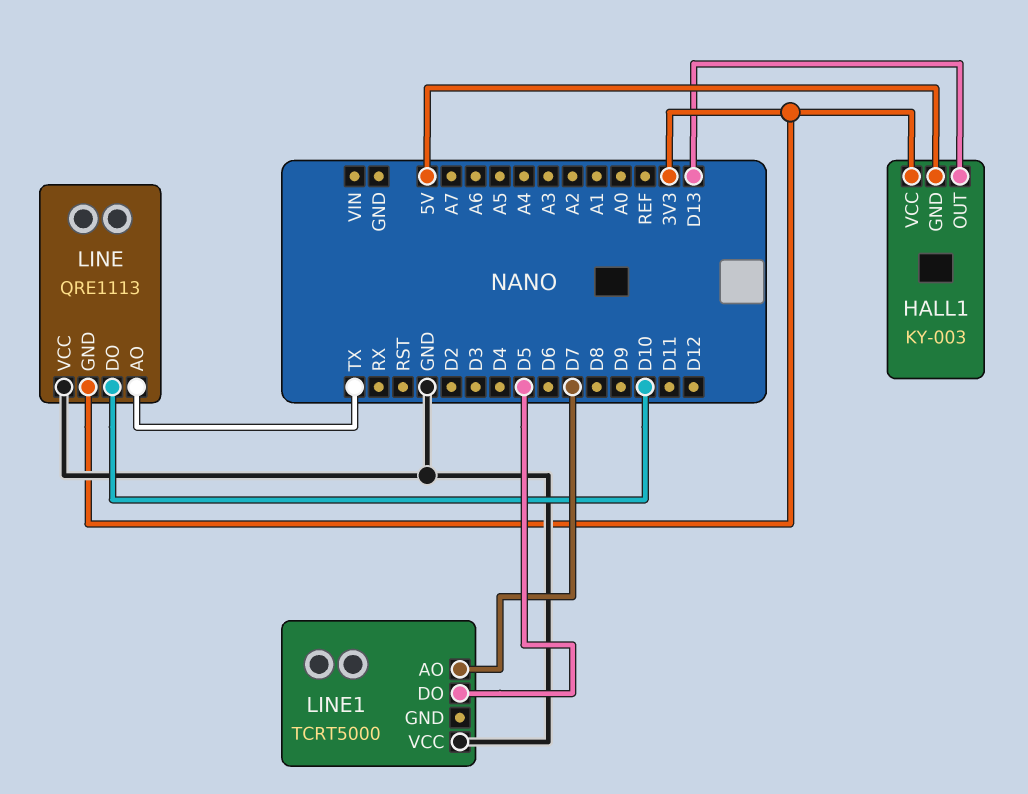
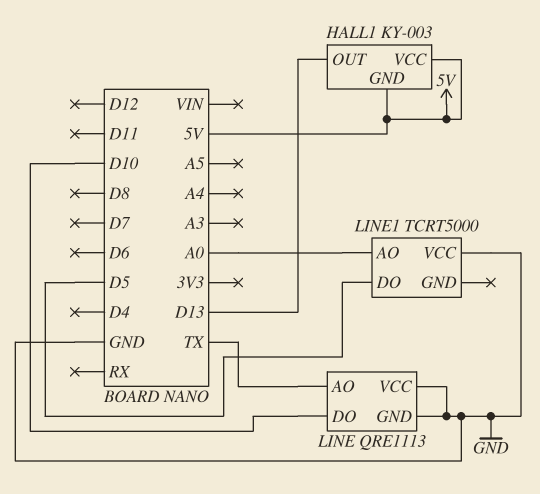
HALL1 pin VCC: 3V3 -> 5V
LINE pin GND: 3V3 -> GND
LINE1 pin AO: D7 -> A0

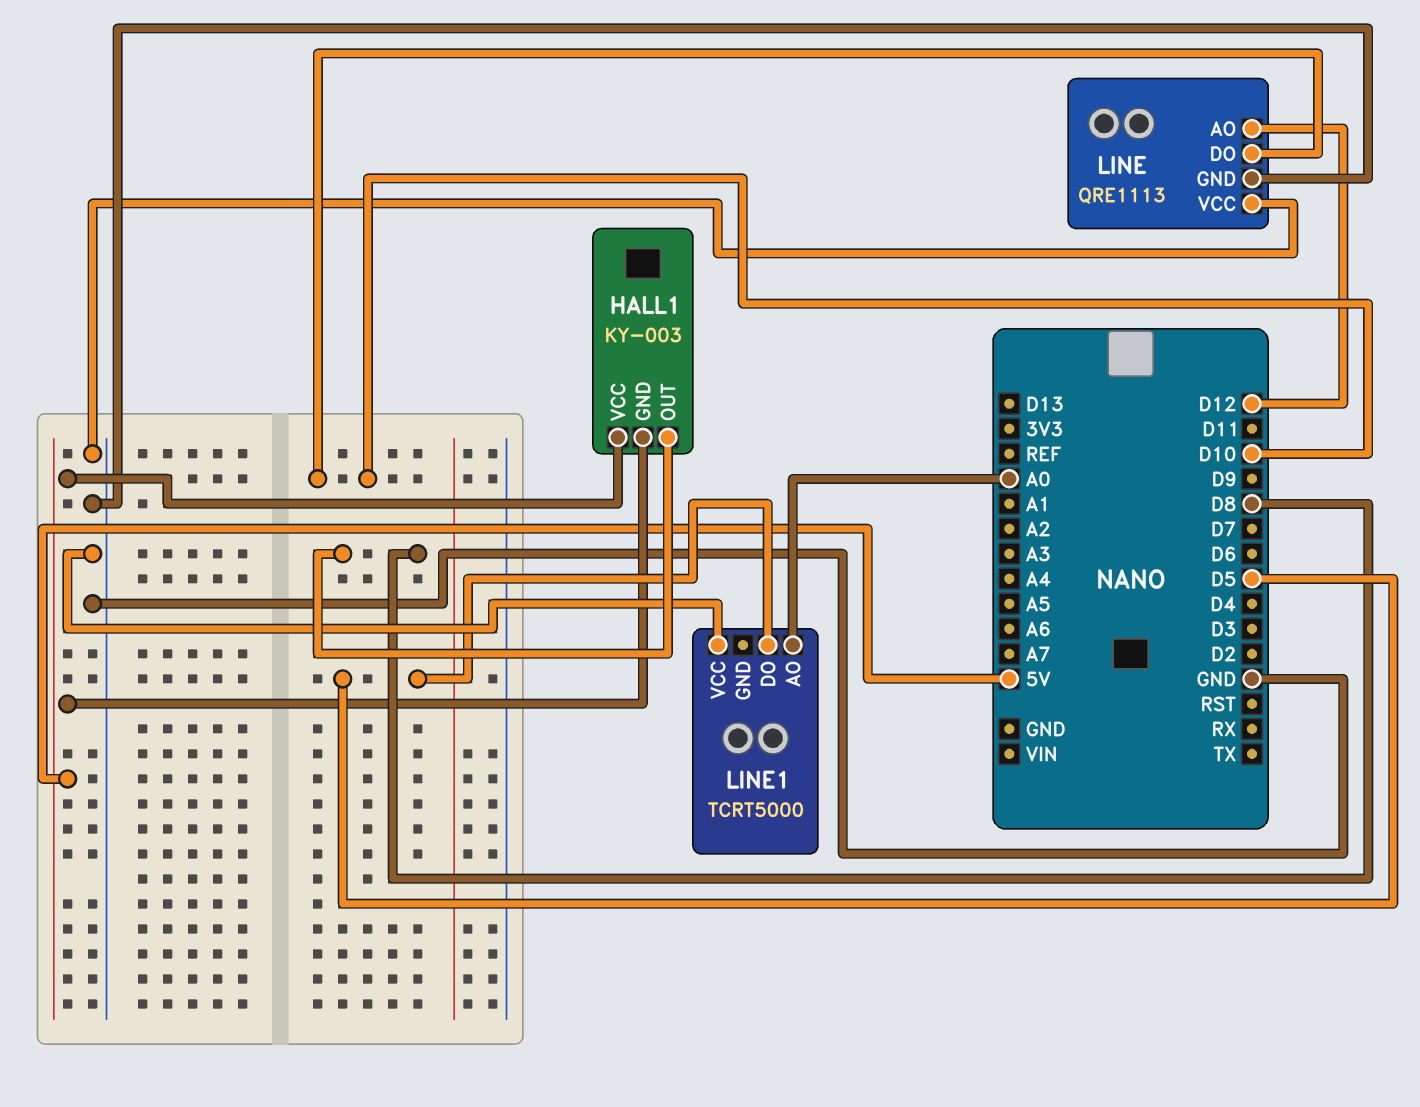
HALL1 pin OUT: D13 -> D8
LINE pin AO: TX -> D12

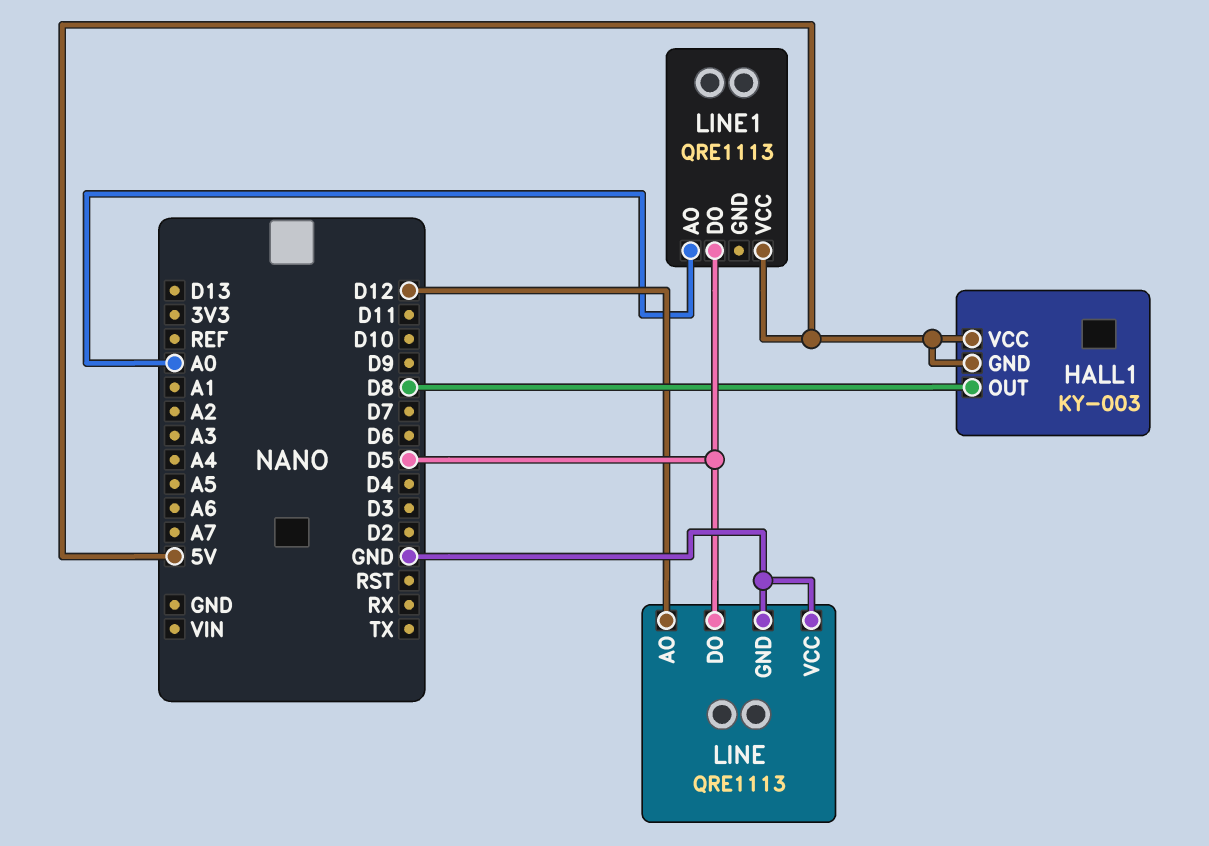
LINE pin DO: D10 -> D5
LINE1: TCRT5000 -> QRE1113
LINE1 pin VCC: GND -> 5V

